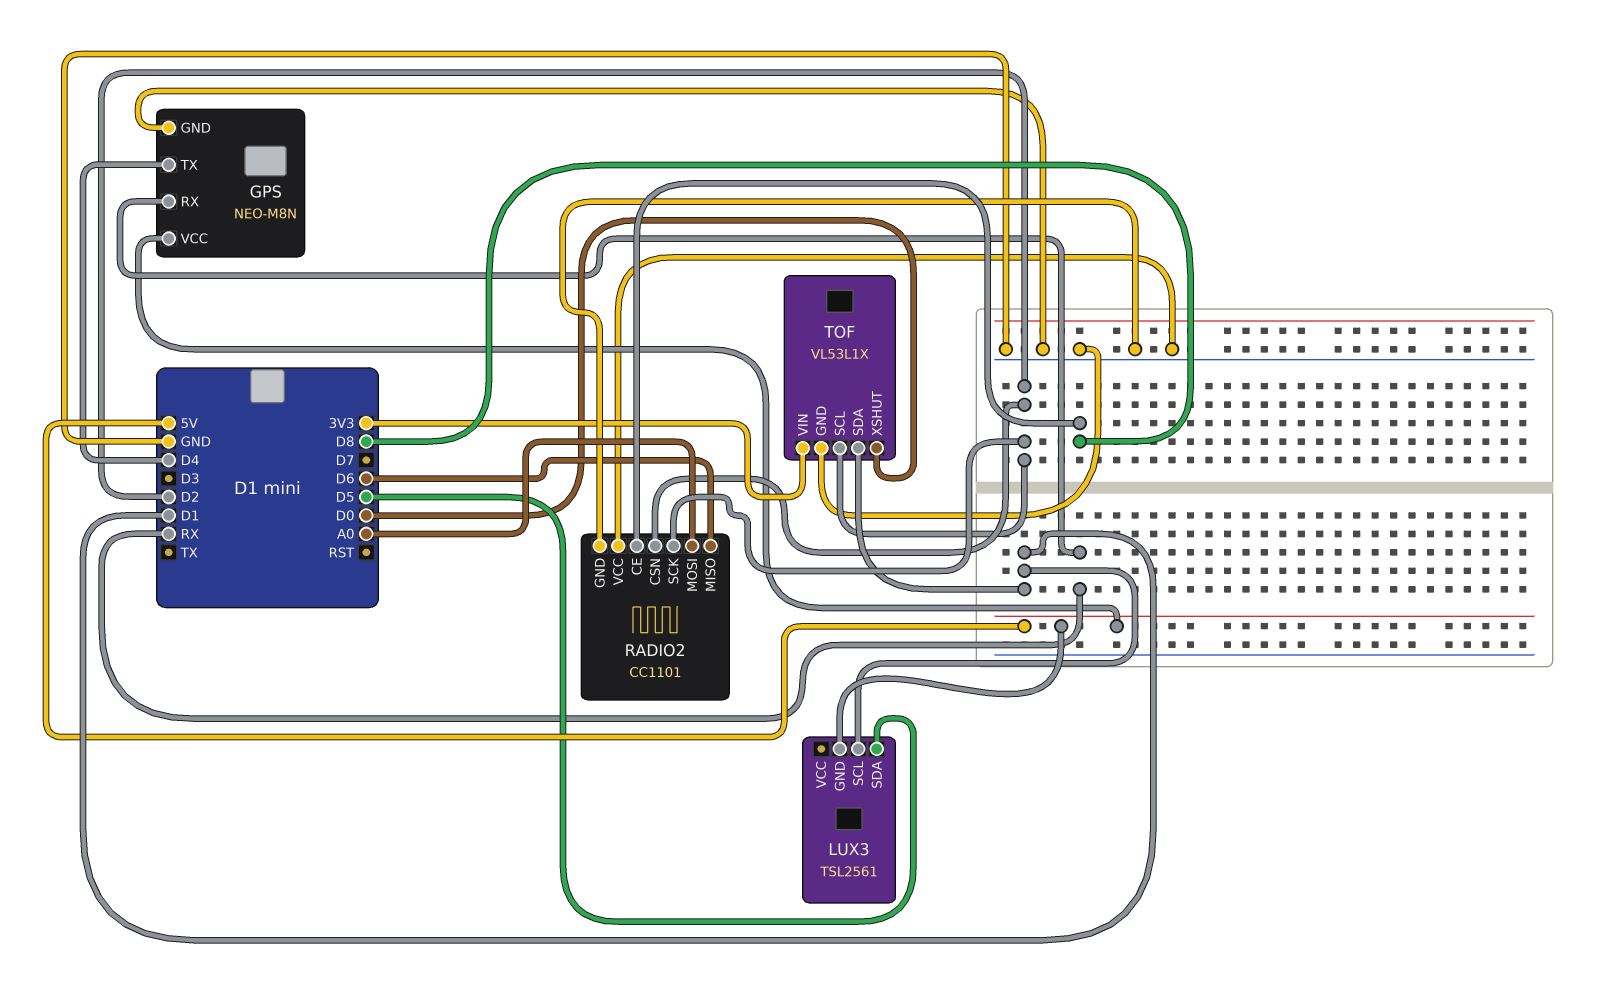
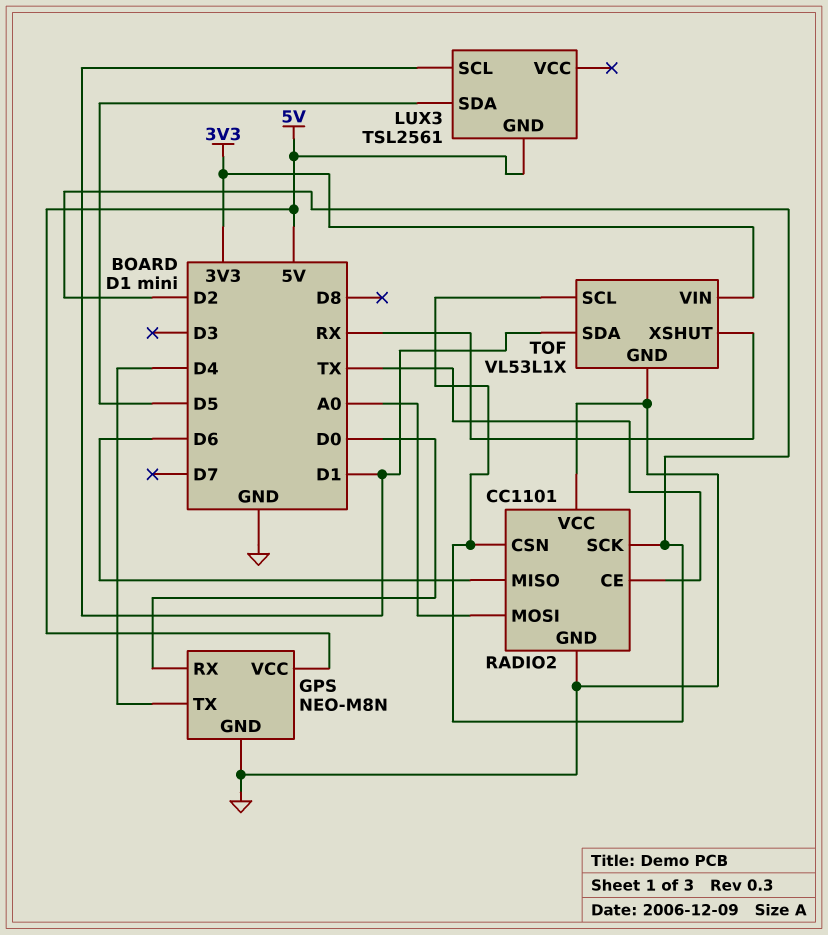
GPS pin RX: RX -> D0
RADIO2 pin CE: D8 -> TX
TOF pin XSHUT: D0 -> RX

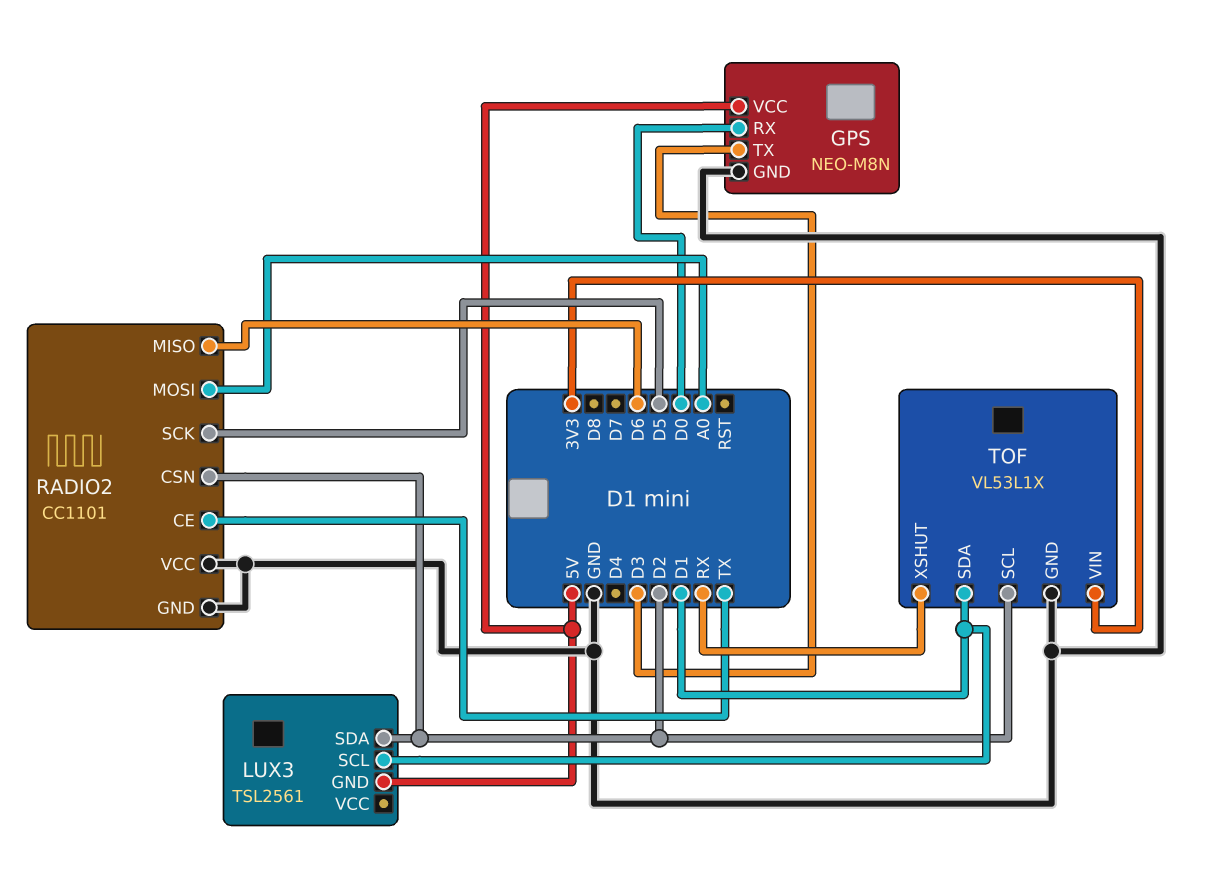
GPS pin TX: D4 -> D3
LUX3 pin SDA: D5 -> D2
RADIO2 pin SCK: D2 -> D5

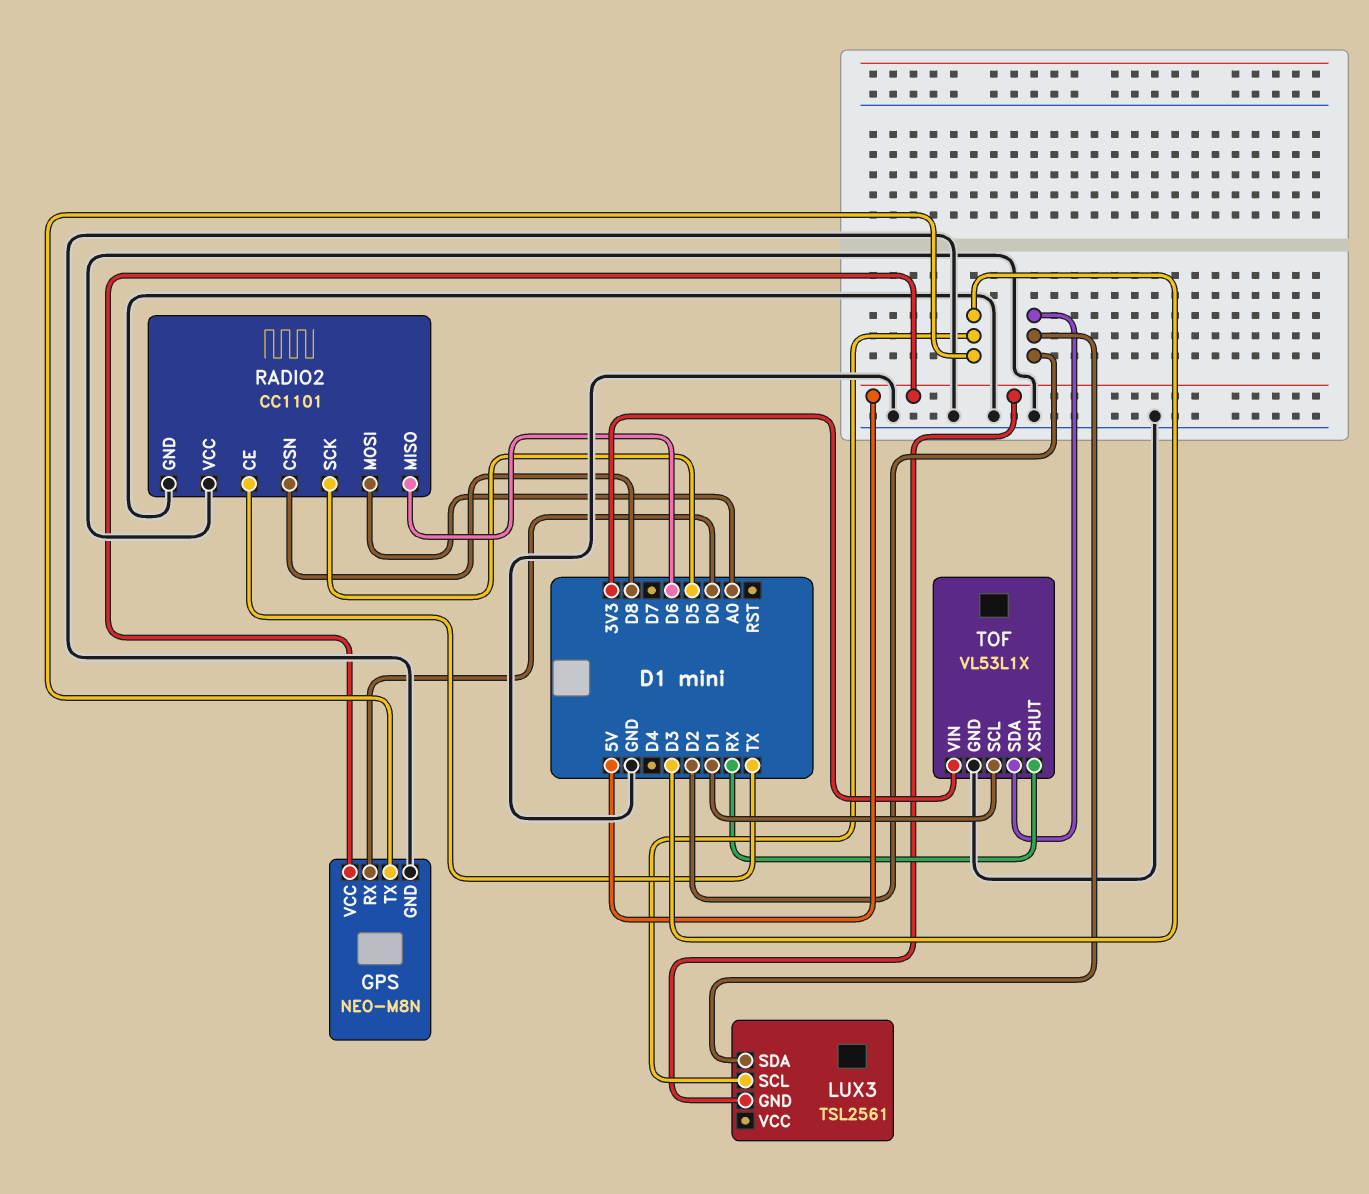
LUX3 pin SCL: D1 -> D3
RADIO2 pin CSN: D2 -> D8
TOF pin SCL: D2 -> D1
TOF pin SDA: D1 -> D2

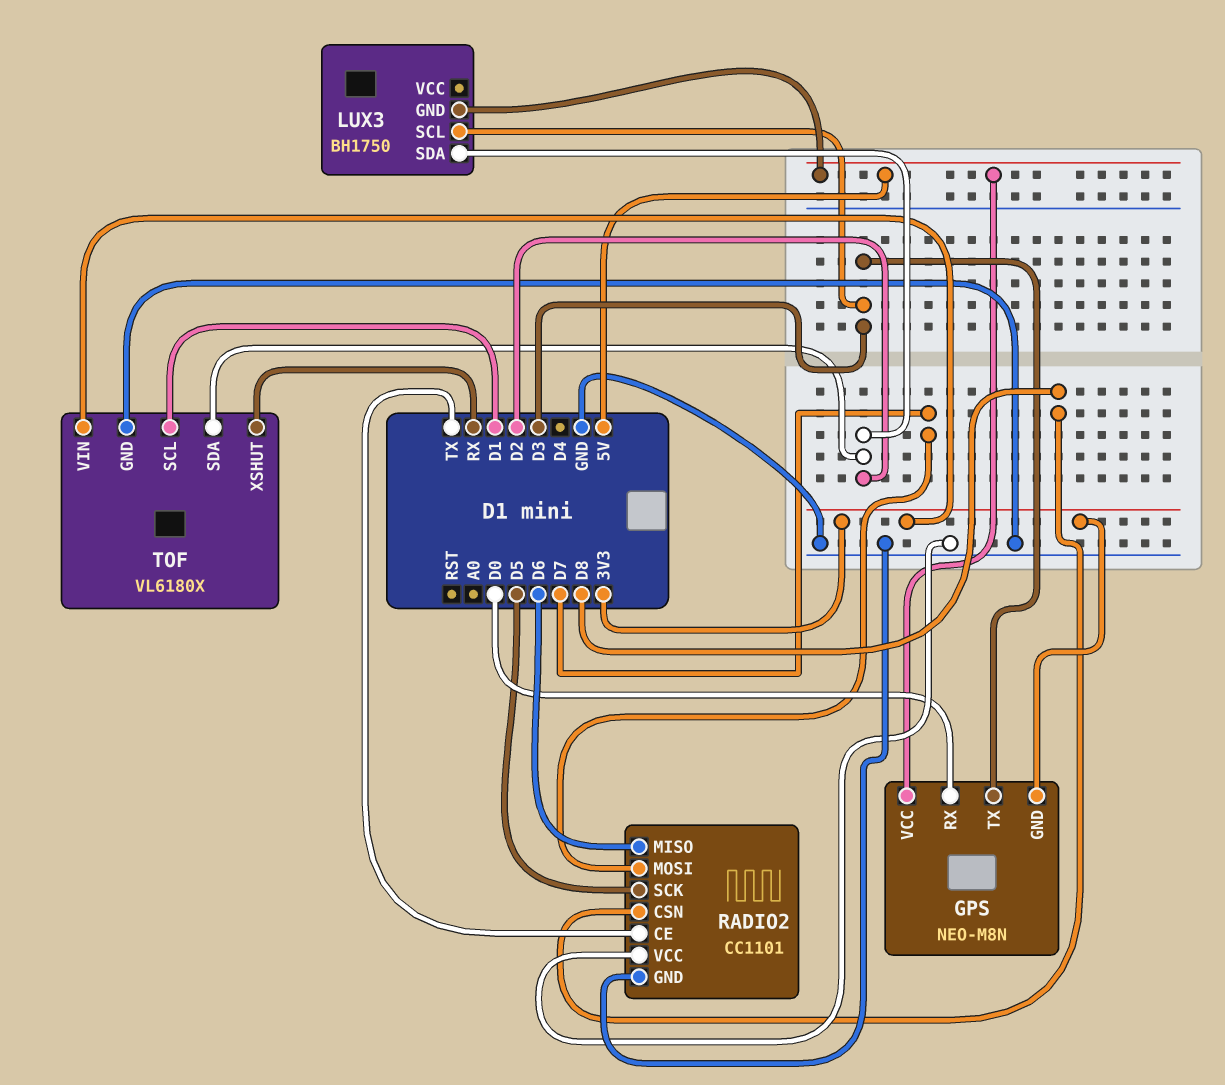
GPS pin GND: GND -> 3V3
LUX3: TSL2561 -> BH1750
RADIO2 pin MOSI: A0 -> D7
TOF: VL53L1X -> VL6180X

